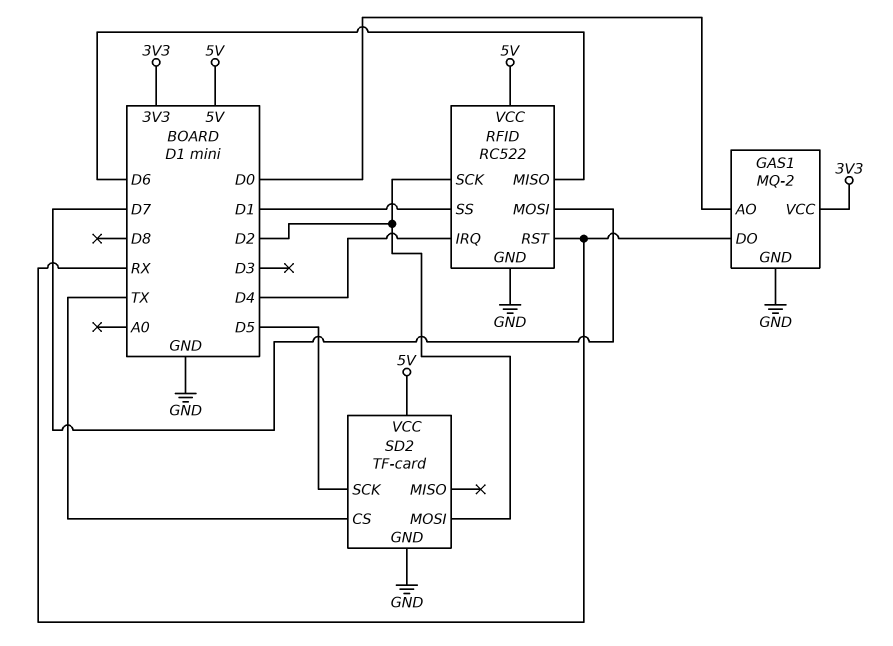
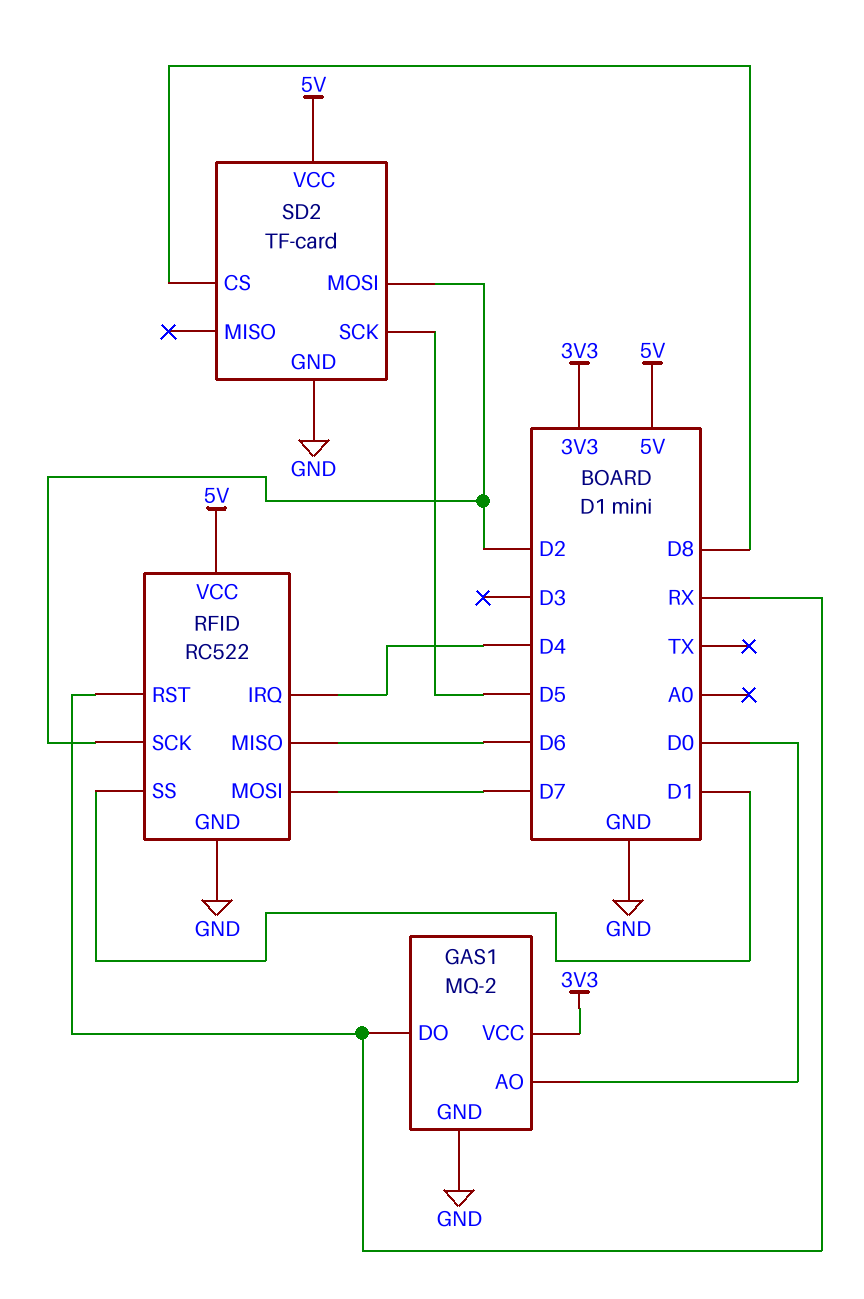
SD2 pin CS: TX -> D8

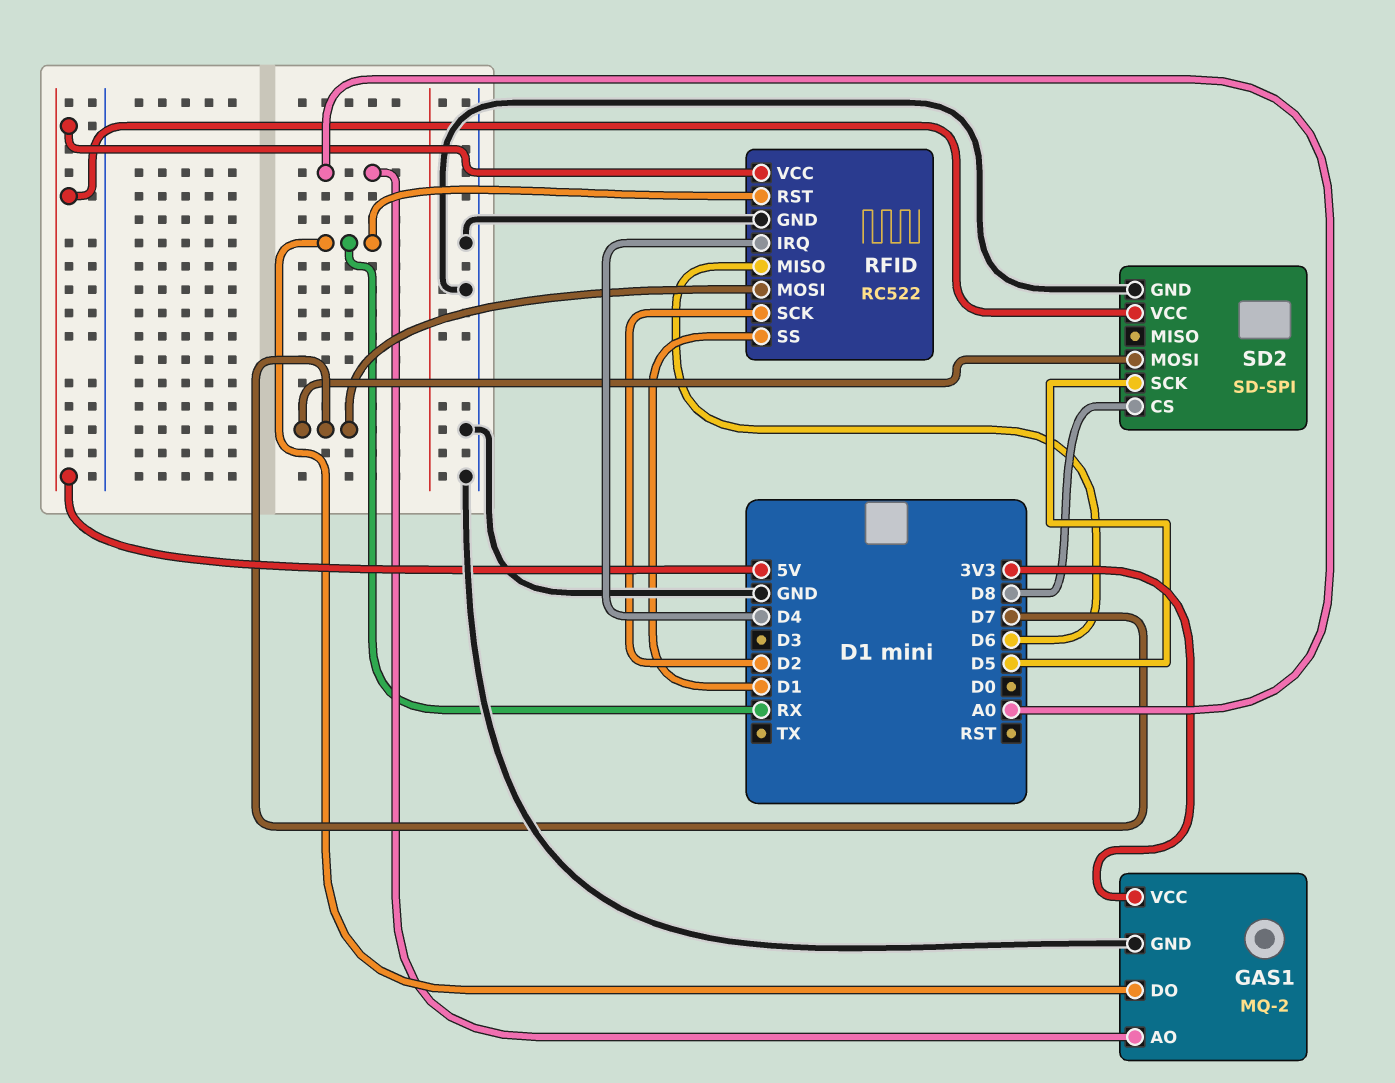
GAS1 pin AO: D0 -> A0
SD2: TF-card -> SD-SPI
SD2 pin MOSI: D2 -> D7

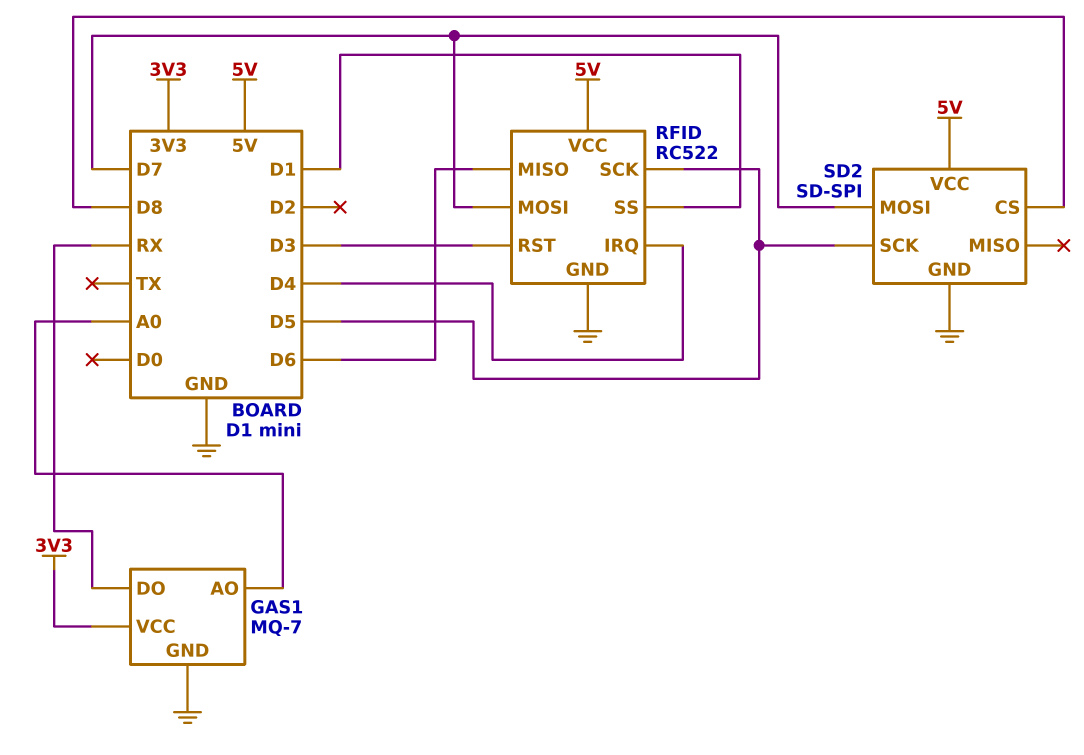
GAS1: MQ-2 -> MQ-7
RFID pin RST: RX -> D3
RFID pin SCK: D2 -> D5

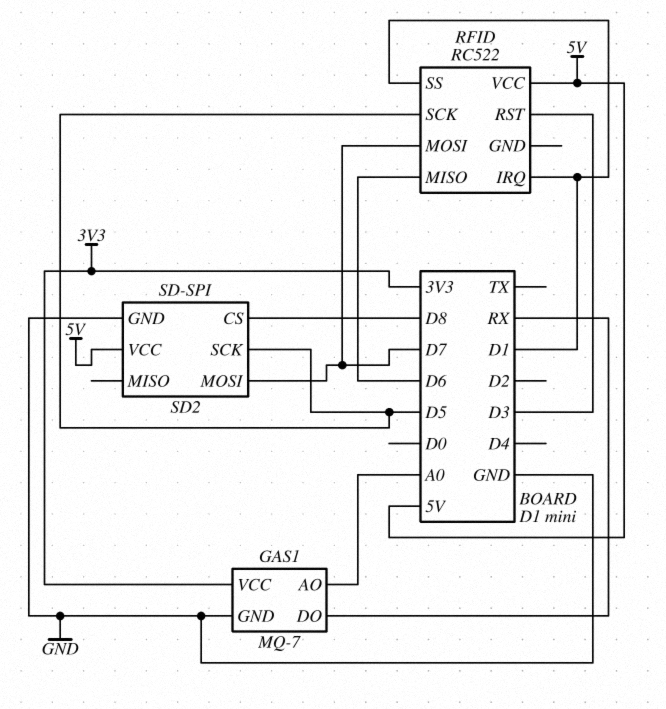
RFID pin GND: GND -> none
RFID pin IRQ: D4 -> D1

